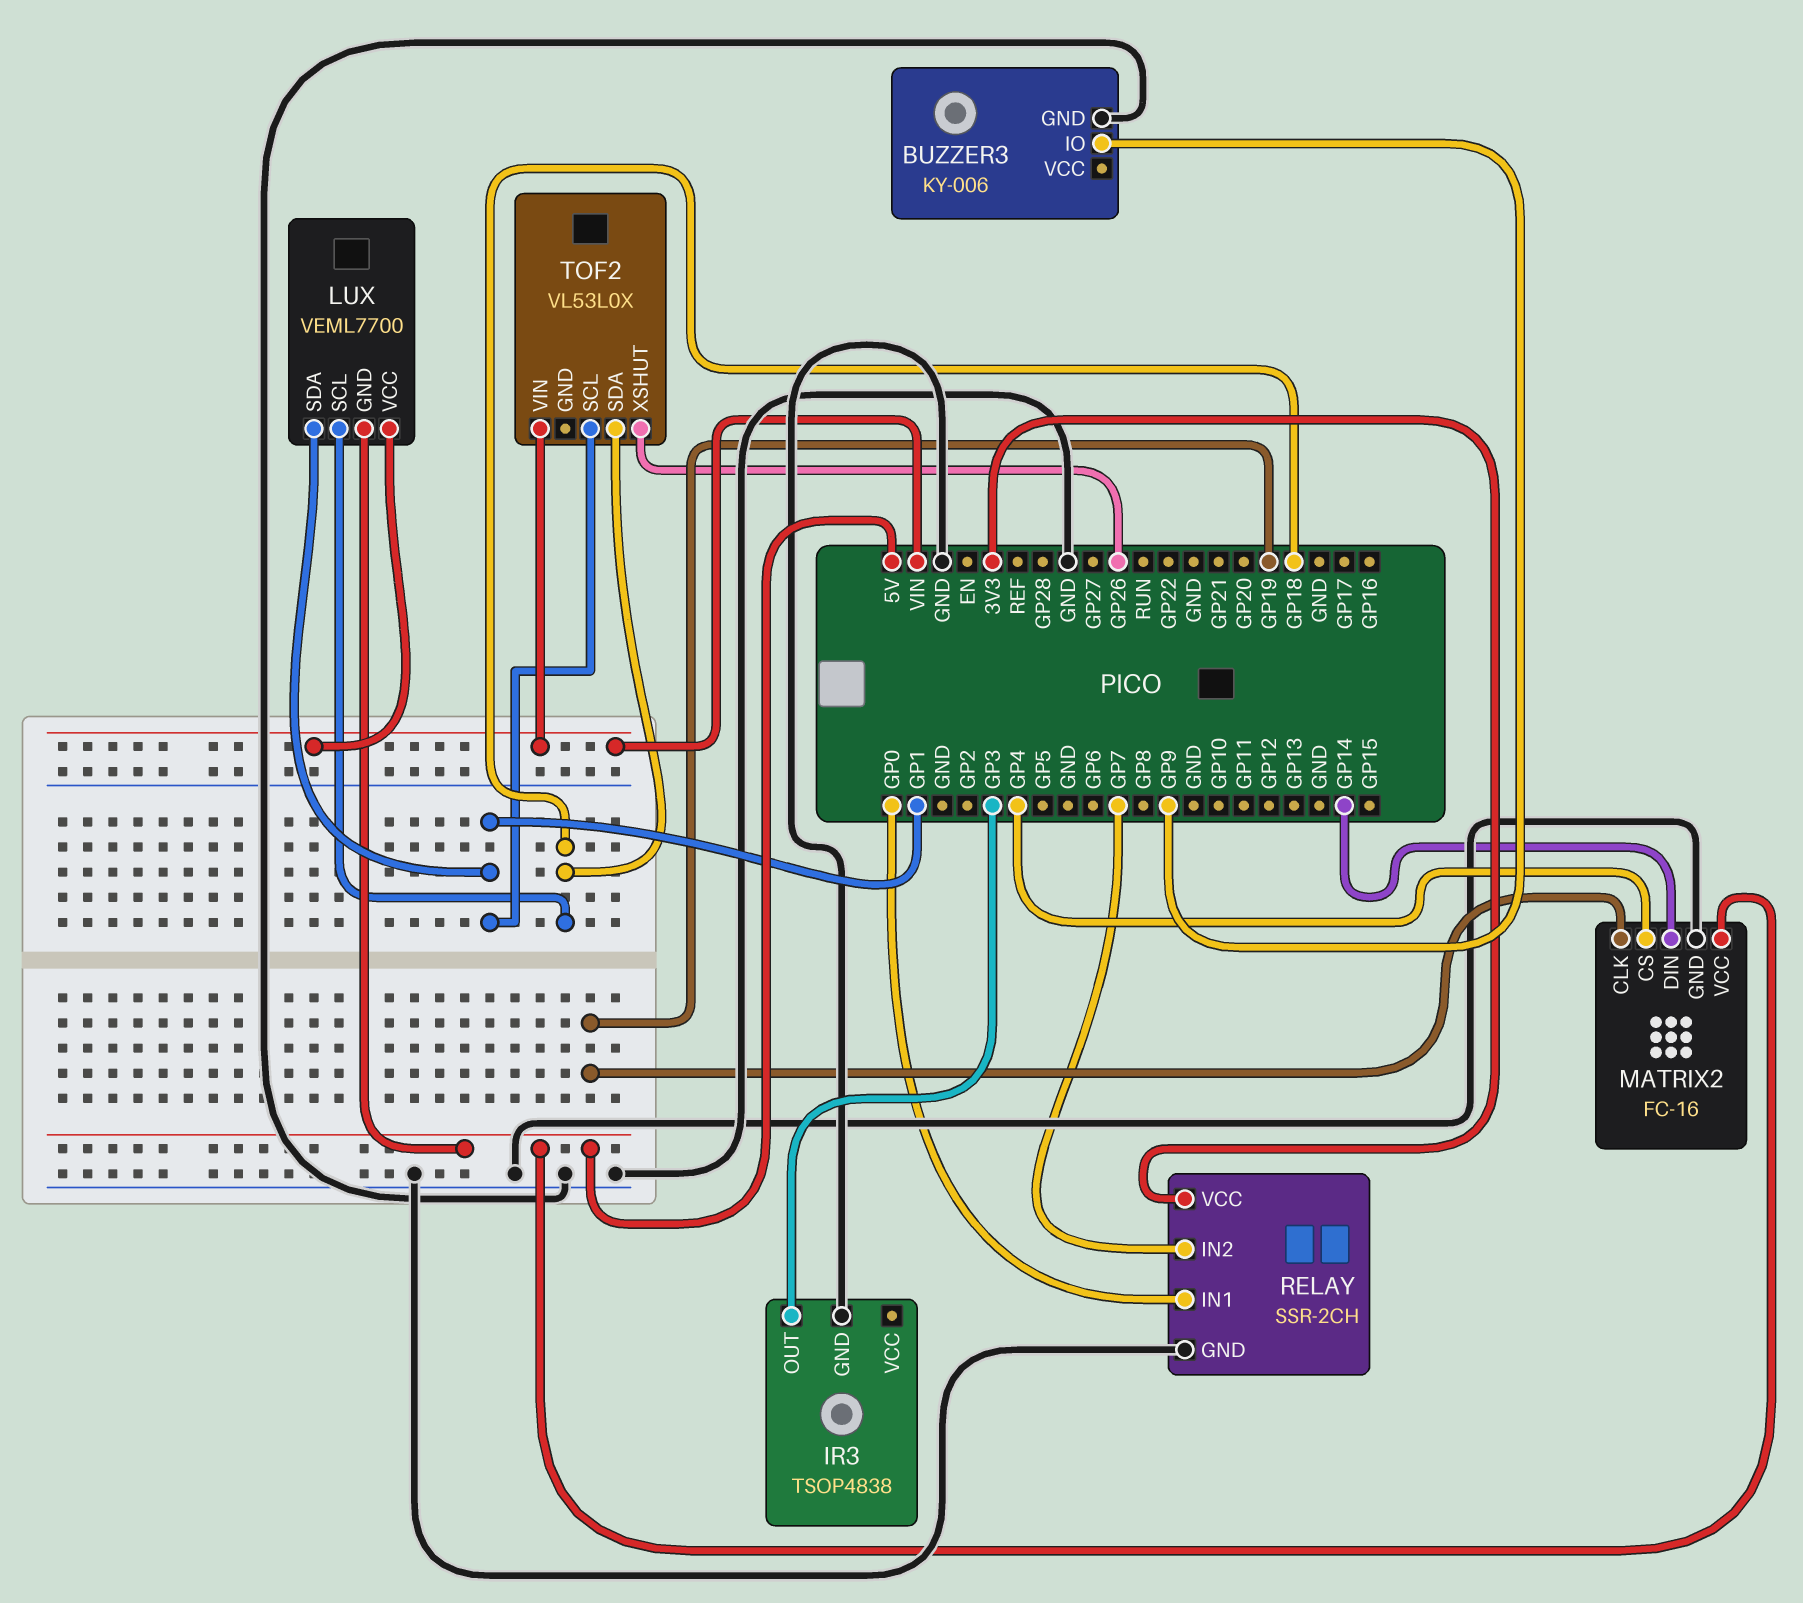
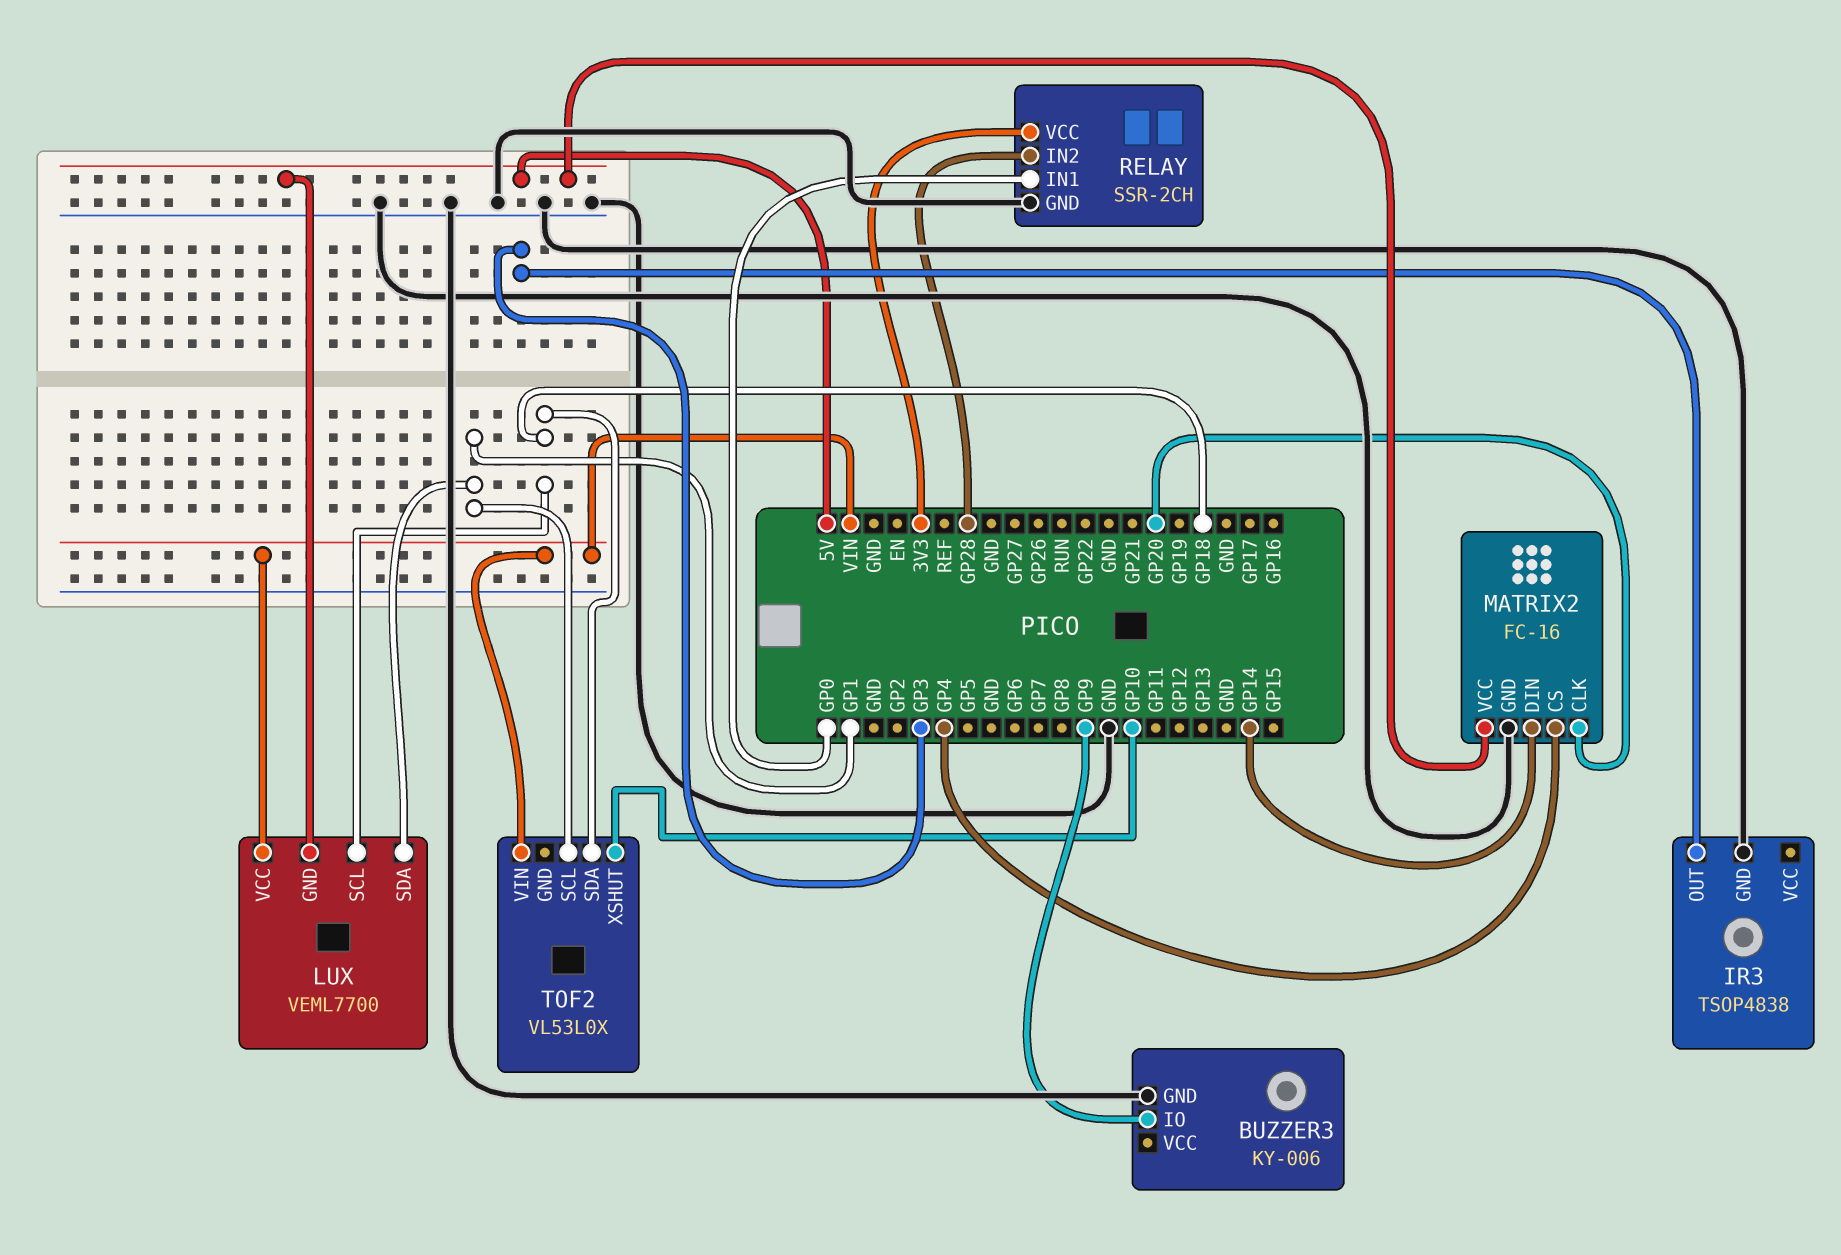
MATRIX2 pin CLK: GP19 -> GP20
RELAY pin IN2: GP7 -> GP28
TOF2 pin XSHUT: GP26 -> GP10

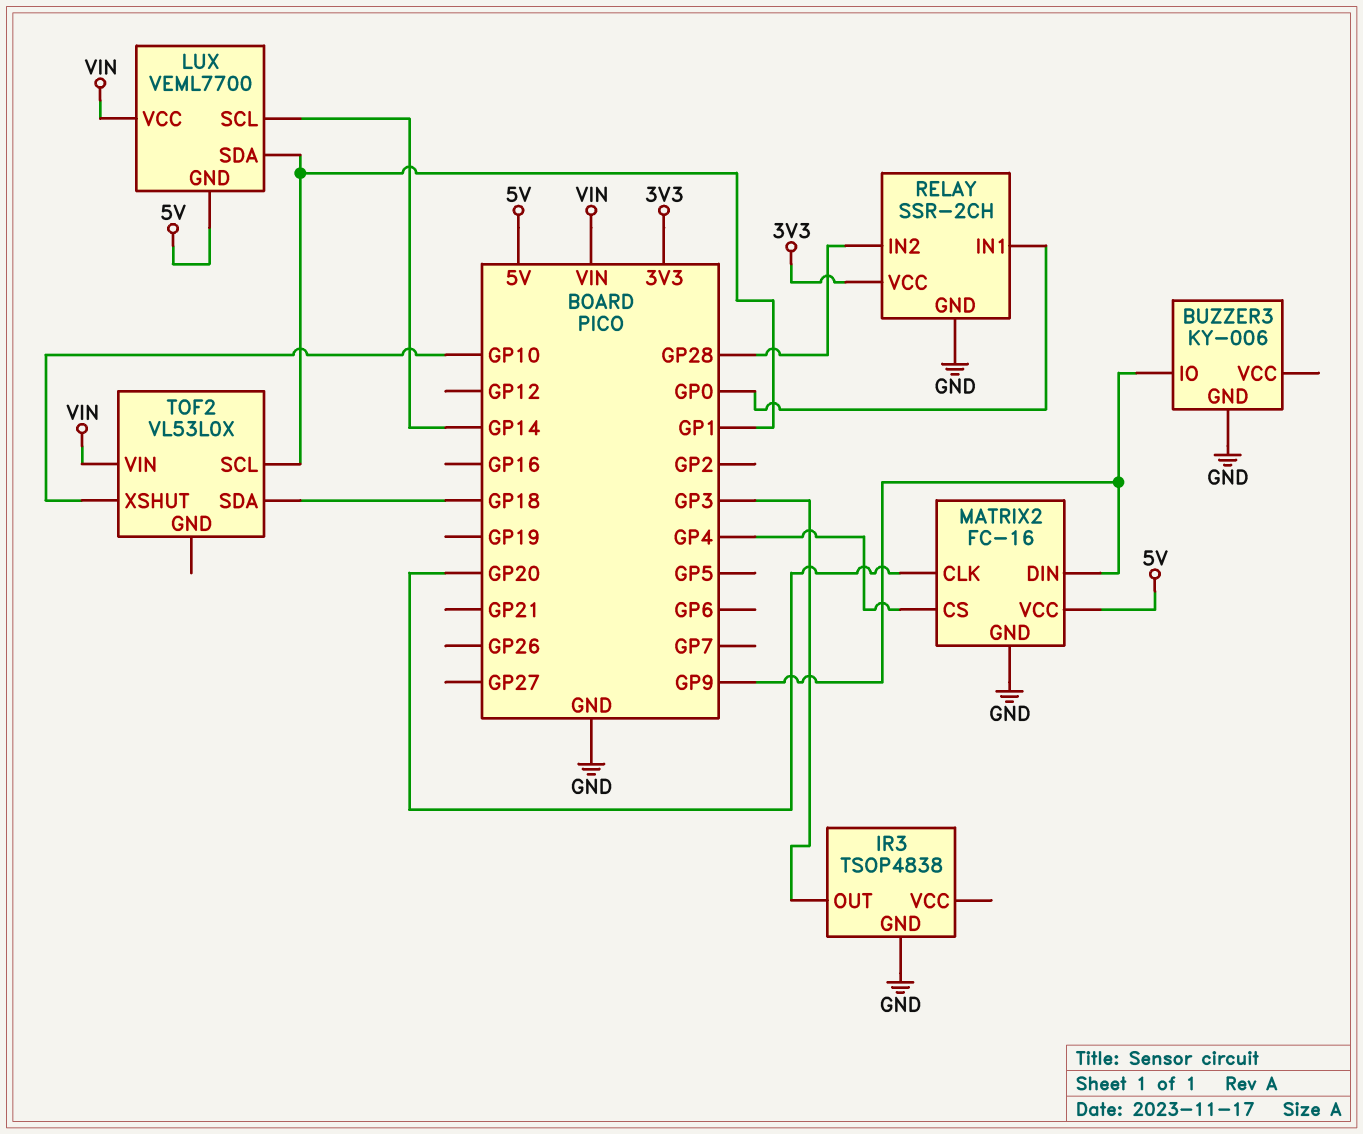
LUX pin SCL: GP18 -> GP14
MATRIX2 pin DIN: GP14 -> GP9

